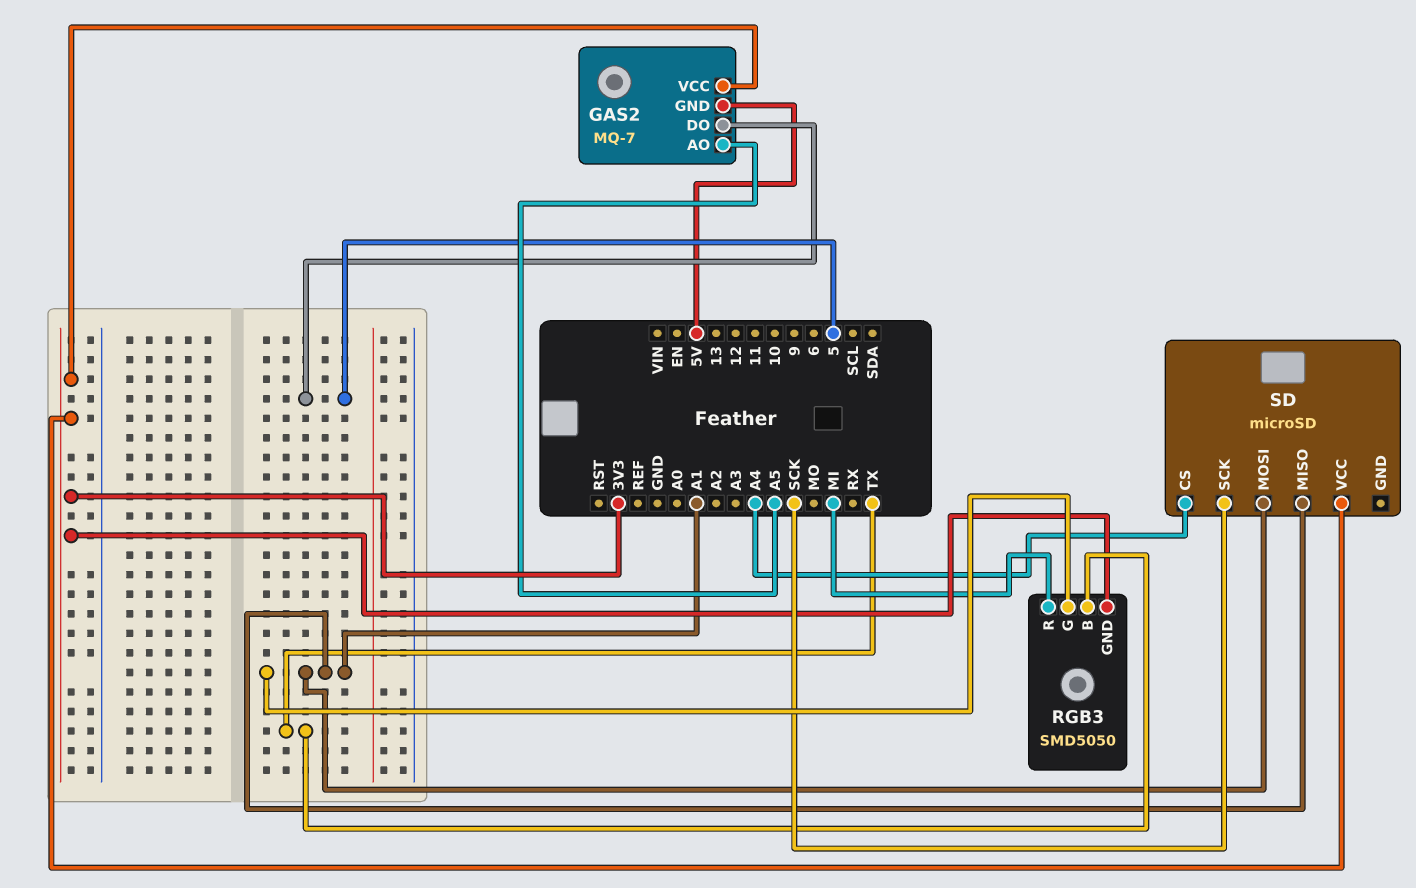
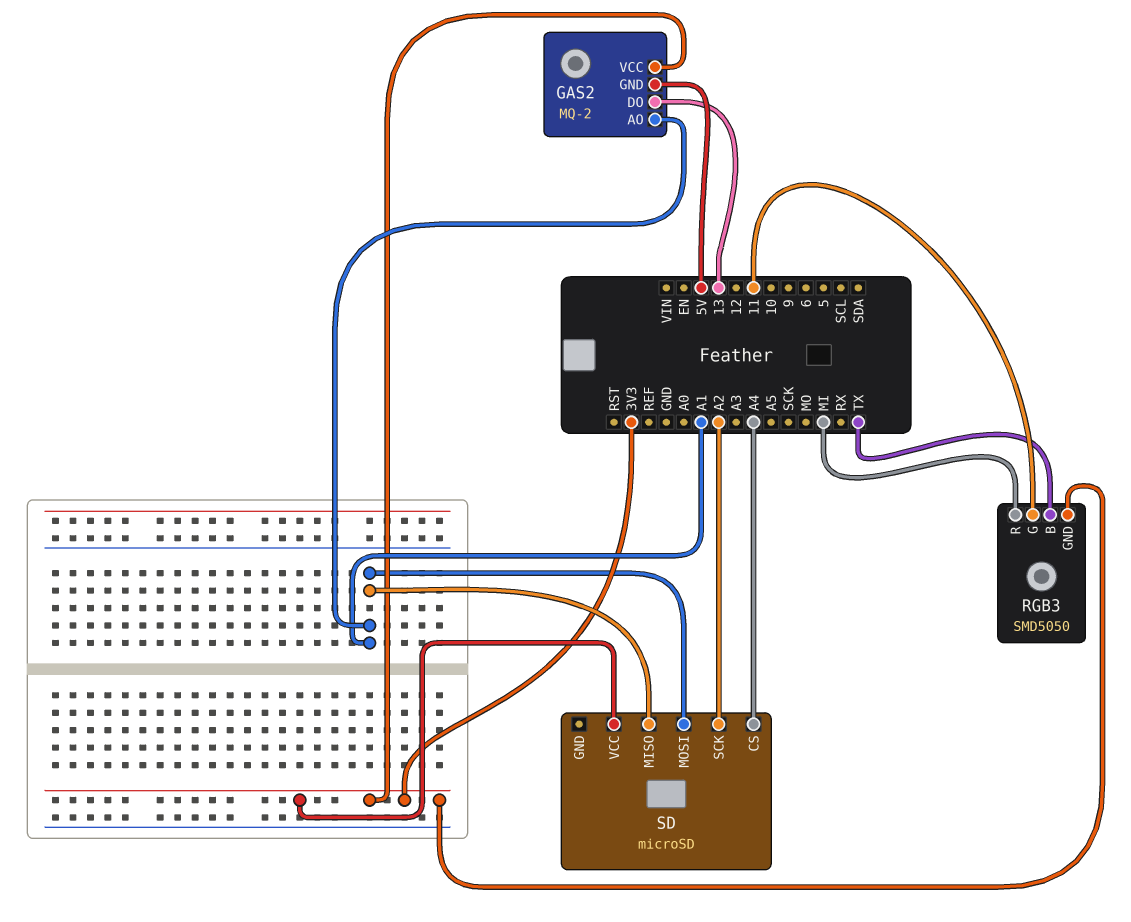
GAS2: MQ-7 -> MQ-2
GAS2 pin AO: A5 -> A1
GAS2 pin DO: 5 -> 13
RGB3 pin G: A1 -> 11
SD pin SCK: SCK -> A2

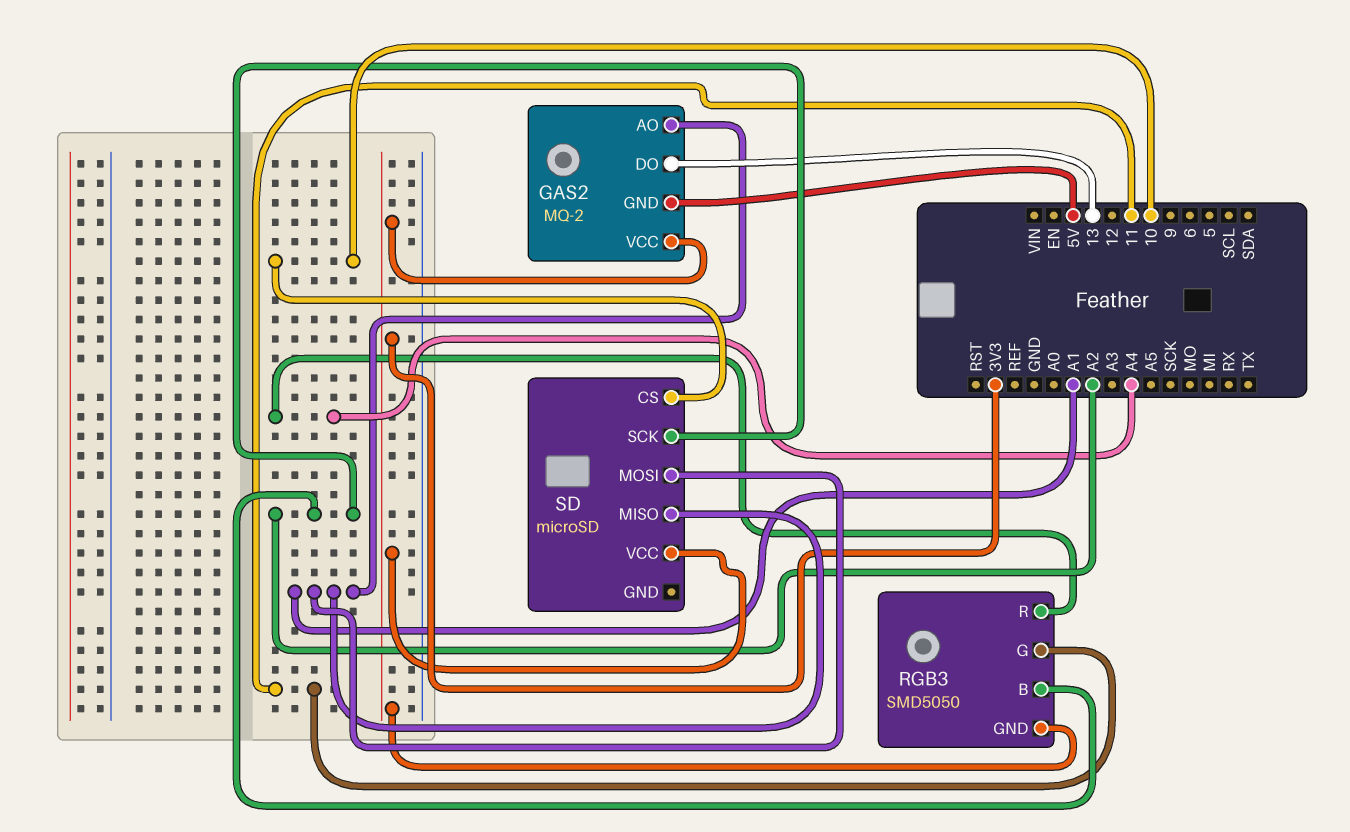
RGB3 pin B: TX -> A2
RGB3 pin R: MI -> A4
SD pin CS: A4 -> 10

